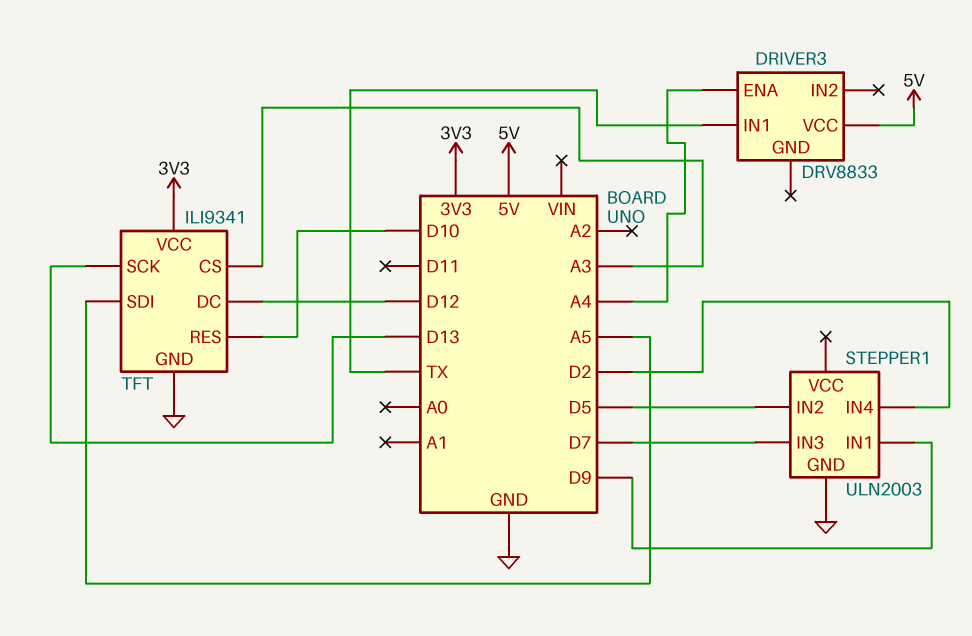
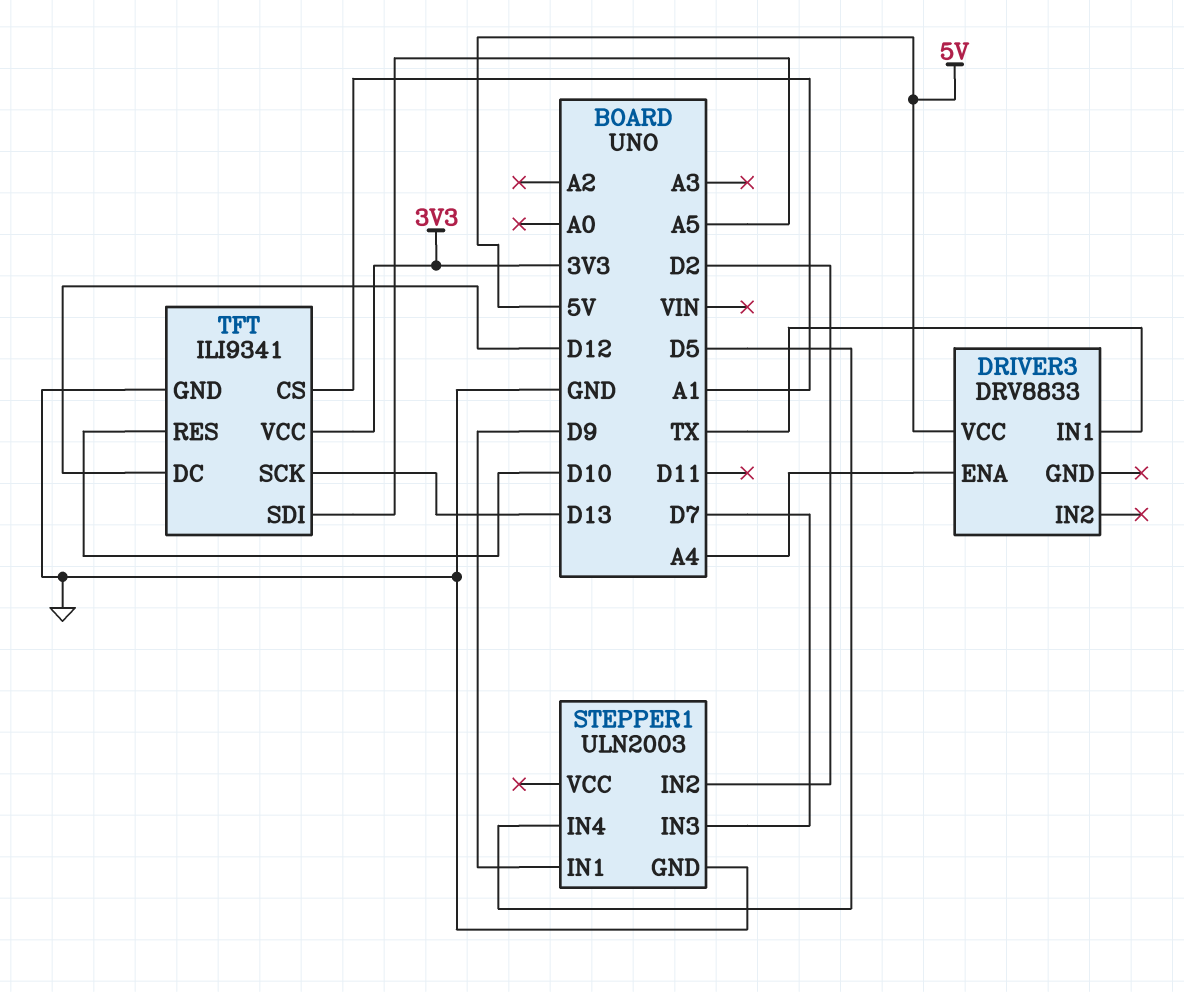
STEPPER1 pin IN2: D5 -> D2
STEPPER1 pin IN4: D2 -> D5
TFT pin CS: A3 -> A1

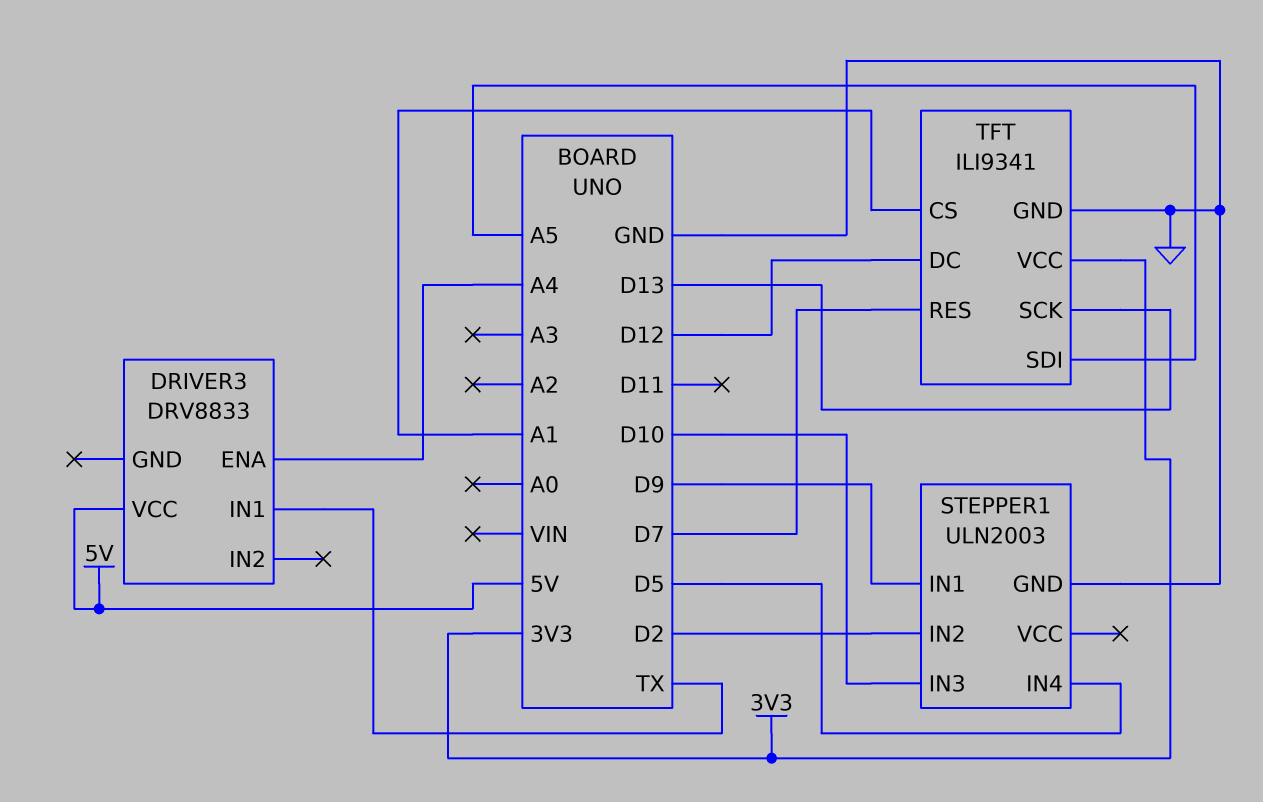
STEPPER1 pin IN3: D7 -> D10
TFT pin RES: D10 -> D7

